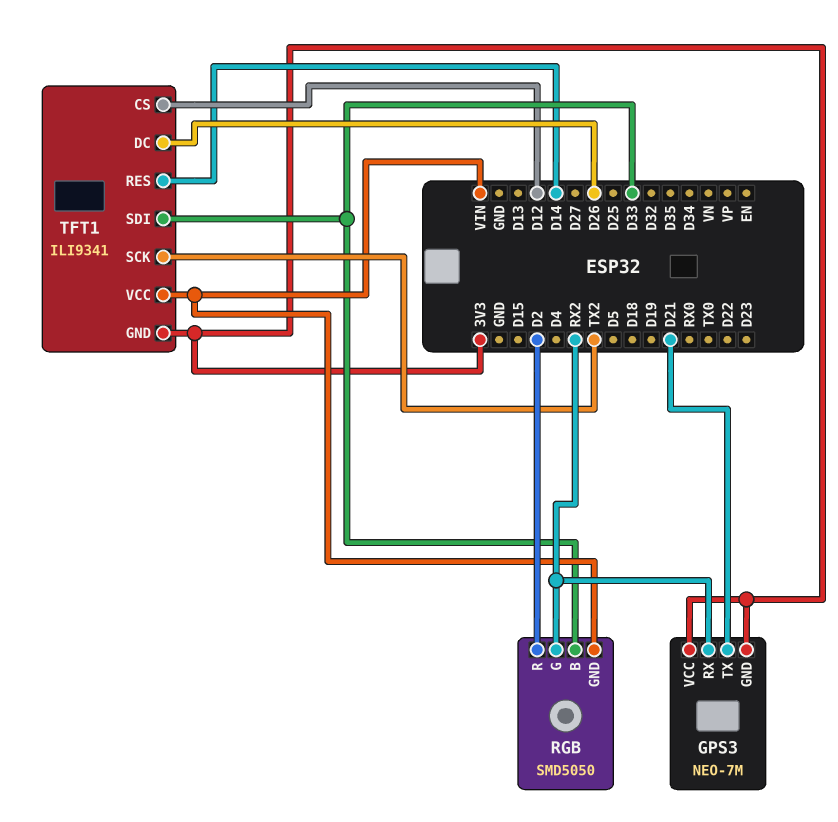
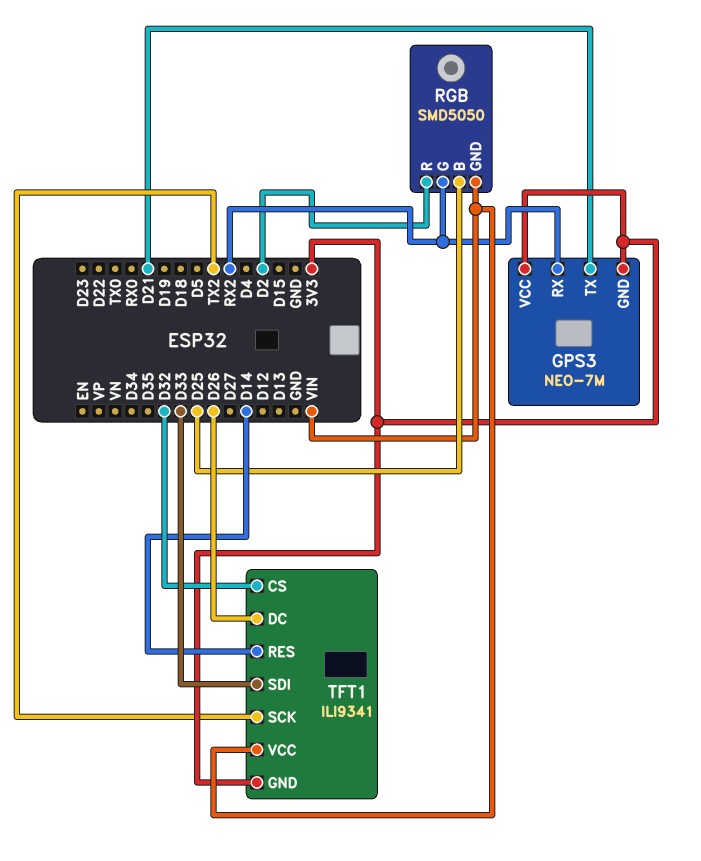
RGB pin B: D33 -> D25
TFT1 pin CS: D12 -> D32

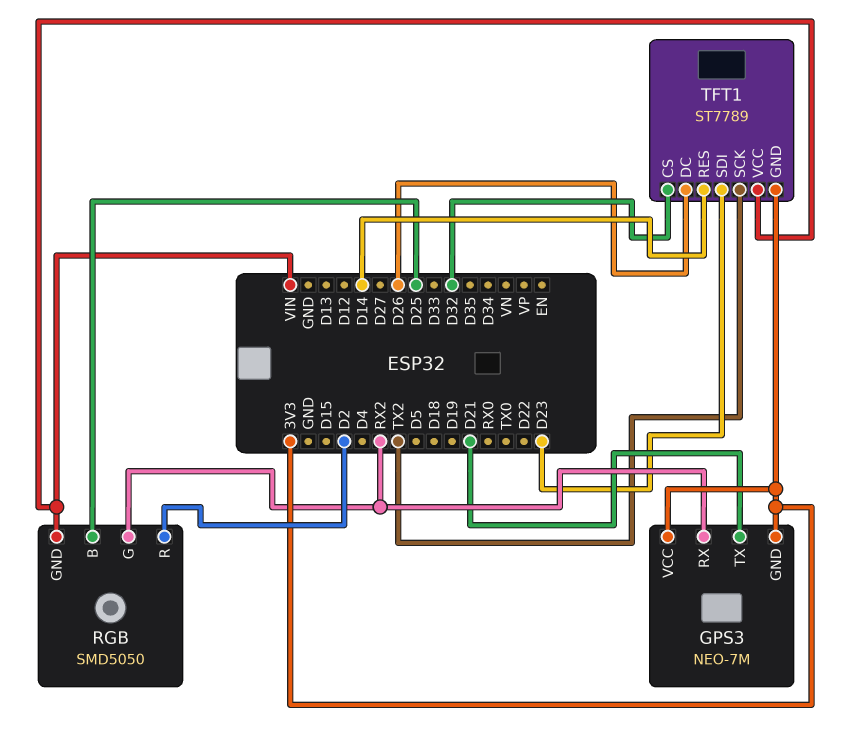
TFT1: ILI9341 -> ST7789
TFT1 pin SDI: D33 -> D23

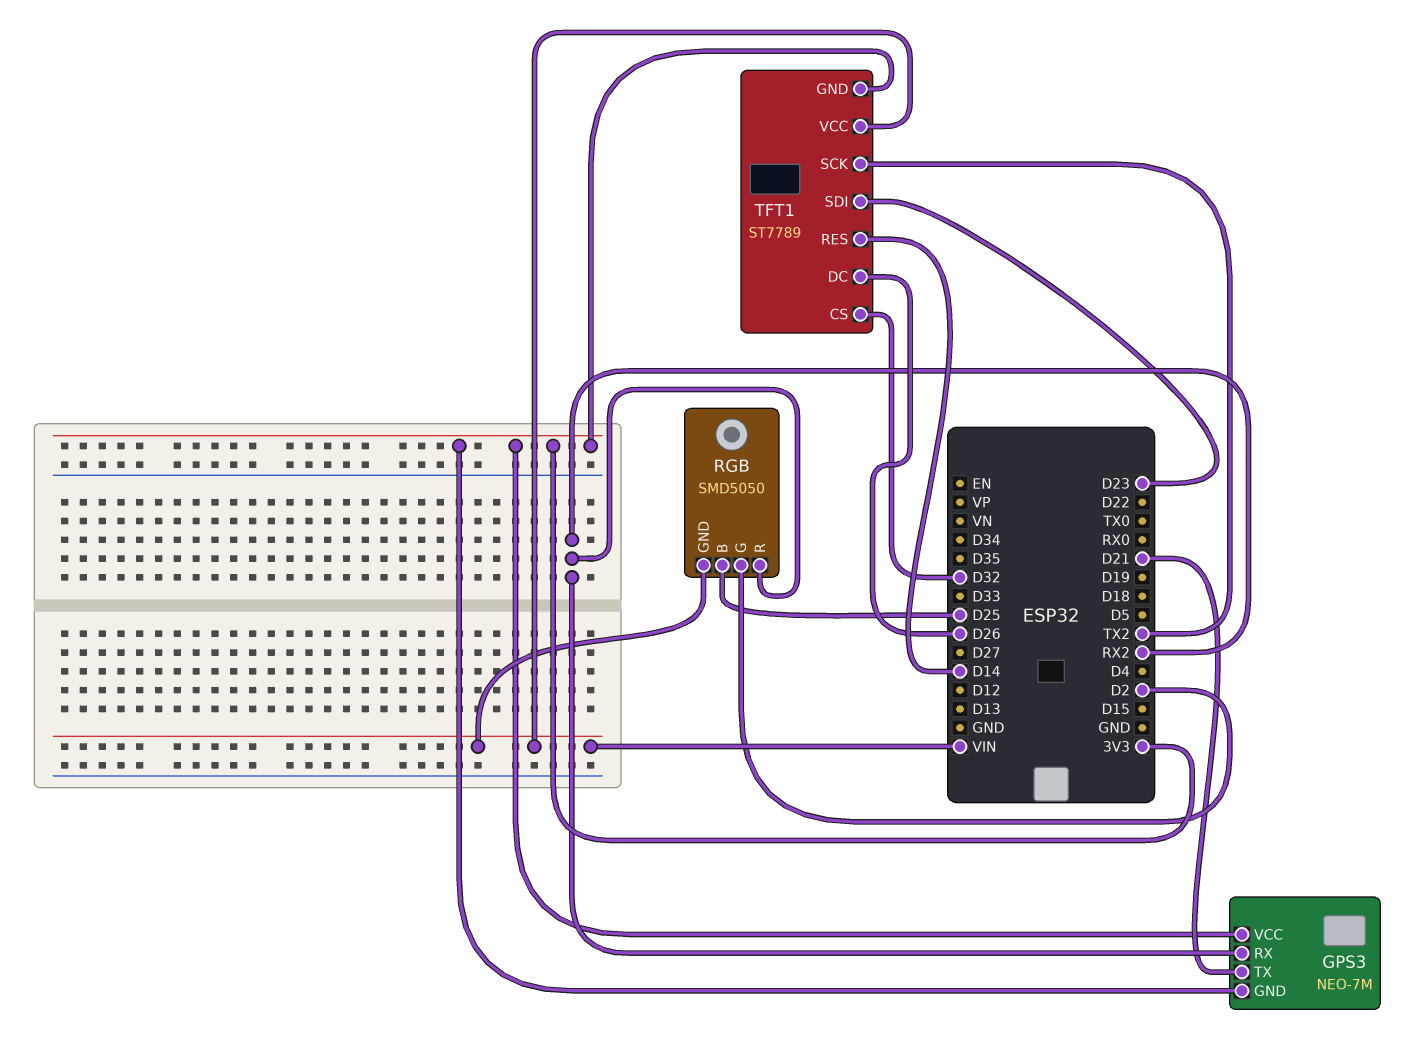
RGB pin G: RX2 -> D2
RGB pin R: D2 -> RX2

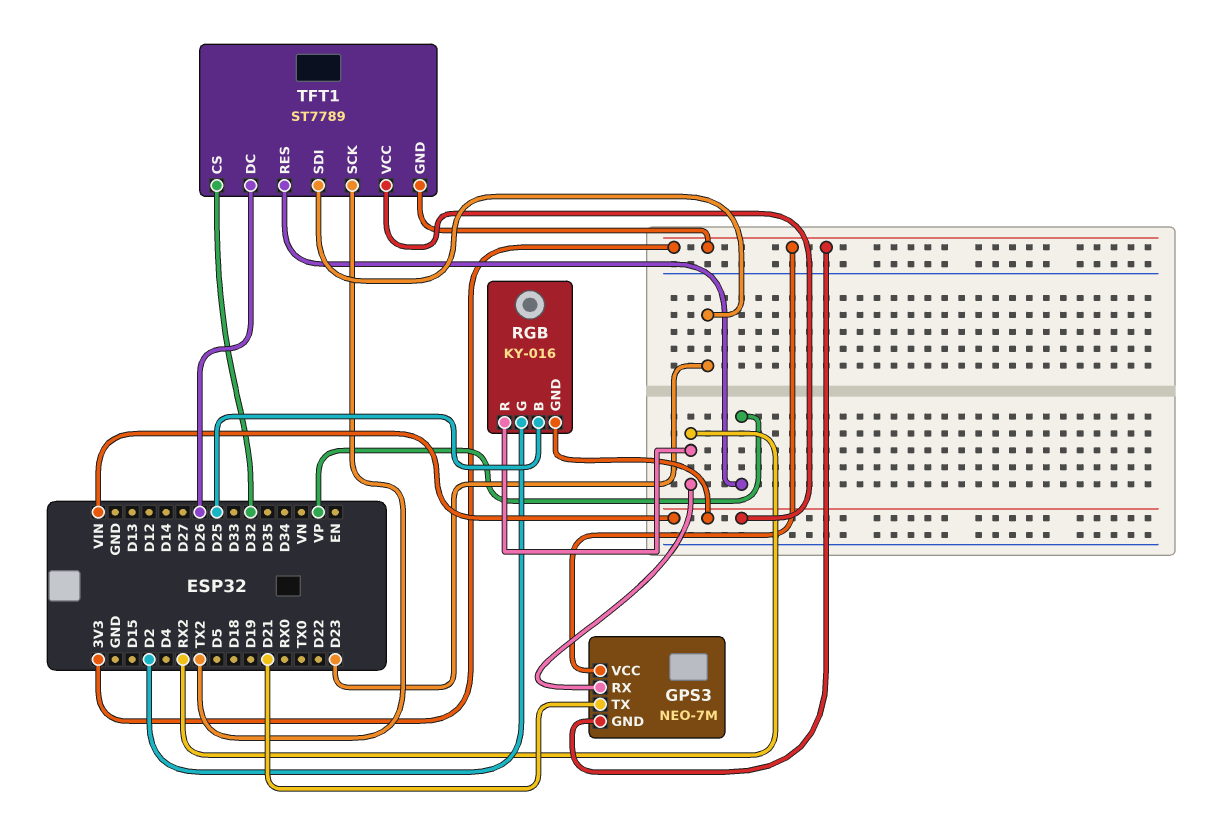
RGB: SMD5050 -> KY-016
TFT1 pin RES: D14 -> VP

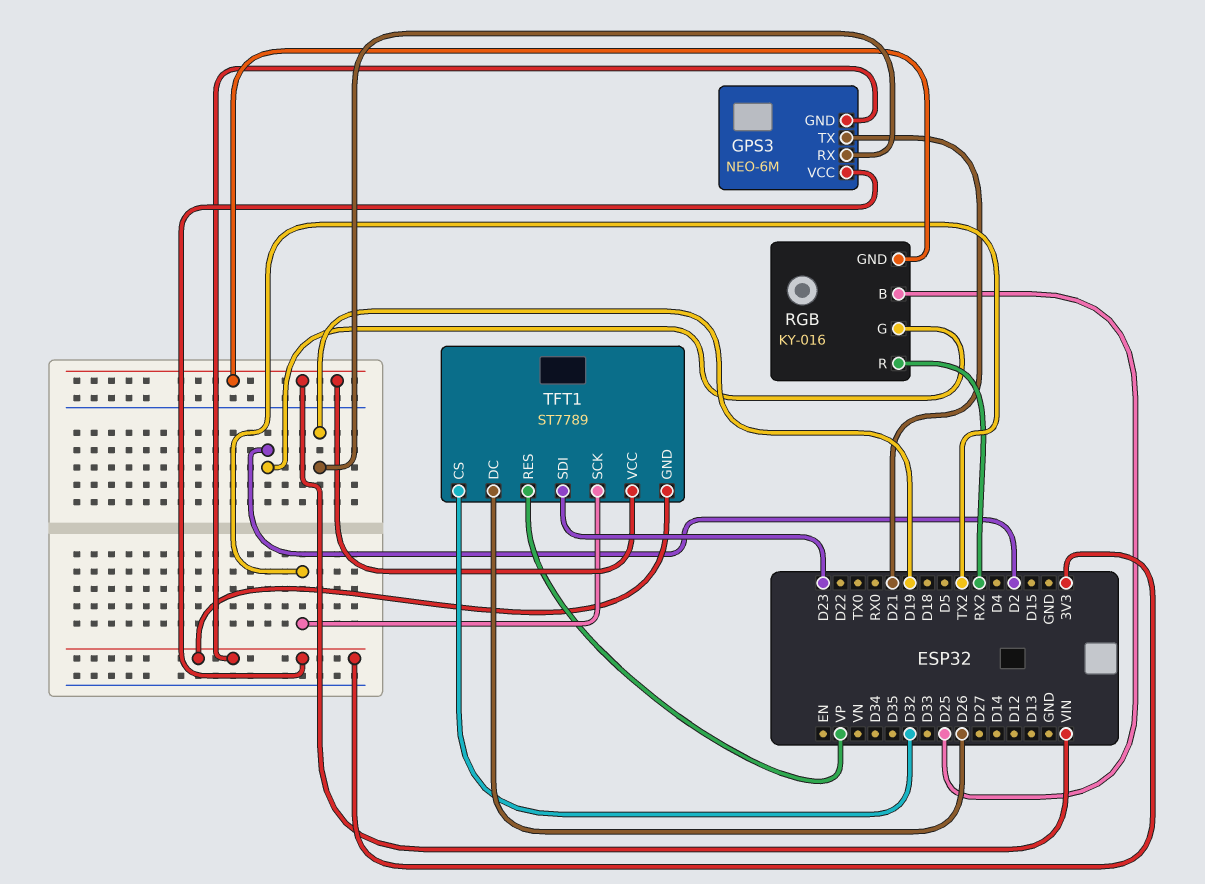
GPS3: NEO-7M -> NEO-6M
GPS3 pin RX: RX2 -> D19

